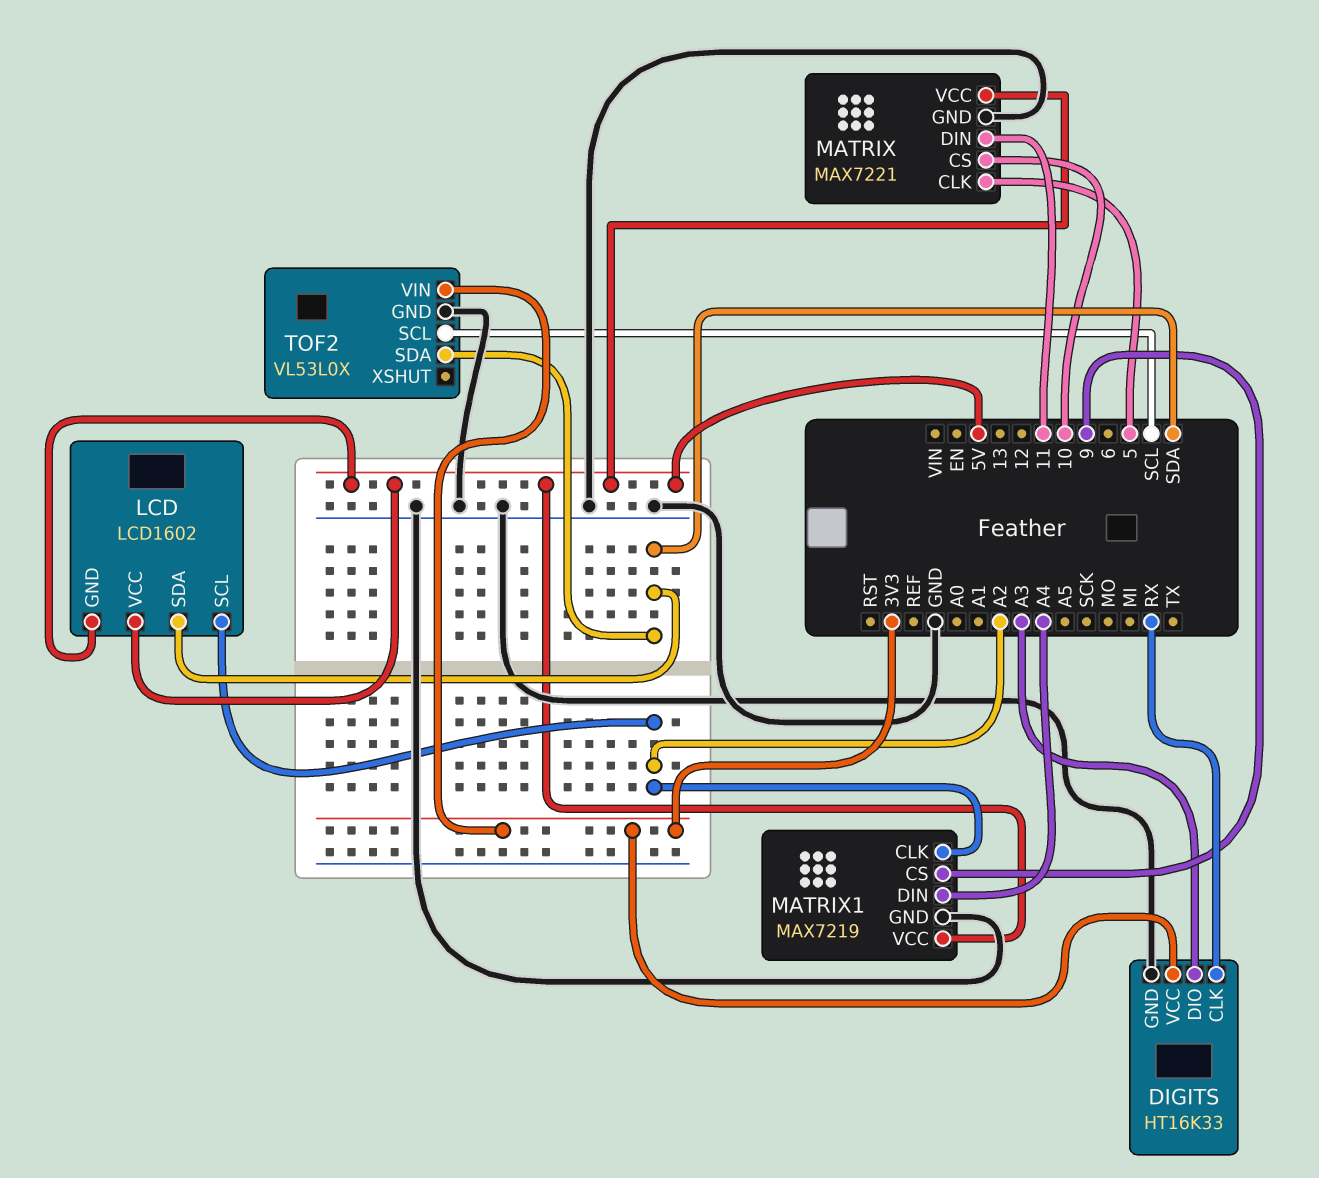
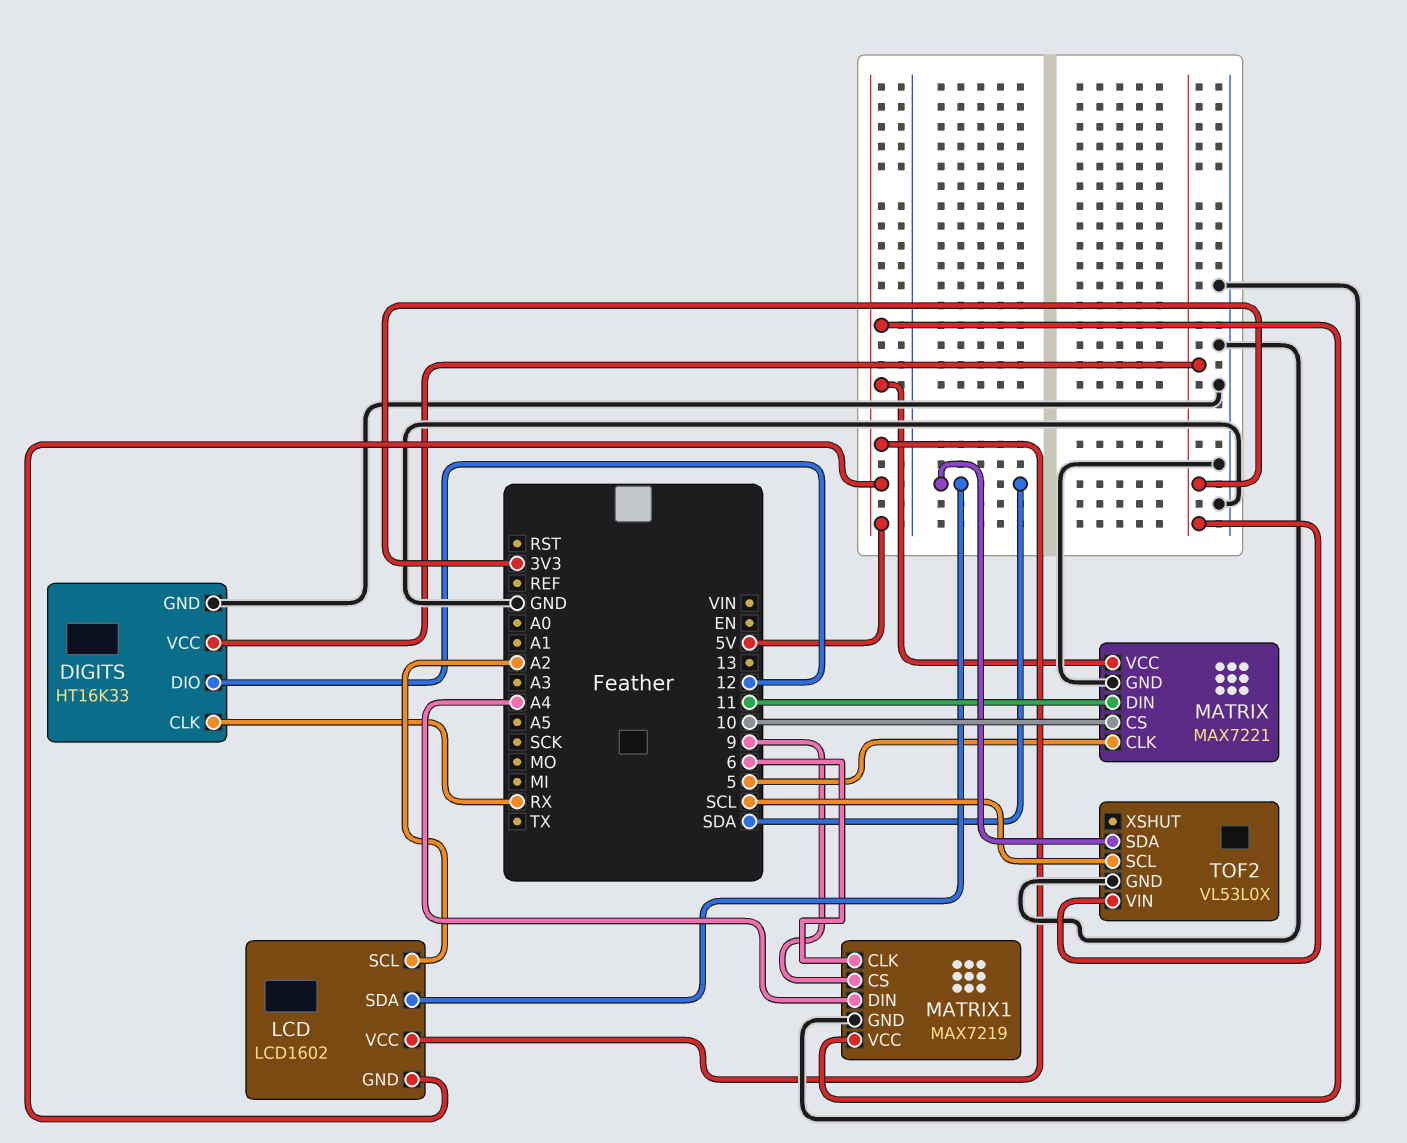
DIGITS pin DIO: A3 -> 12
MATRIX1 pin CLK: A2 -> 6

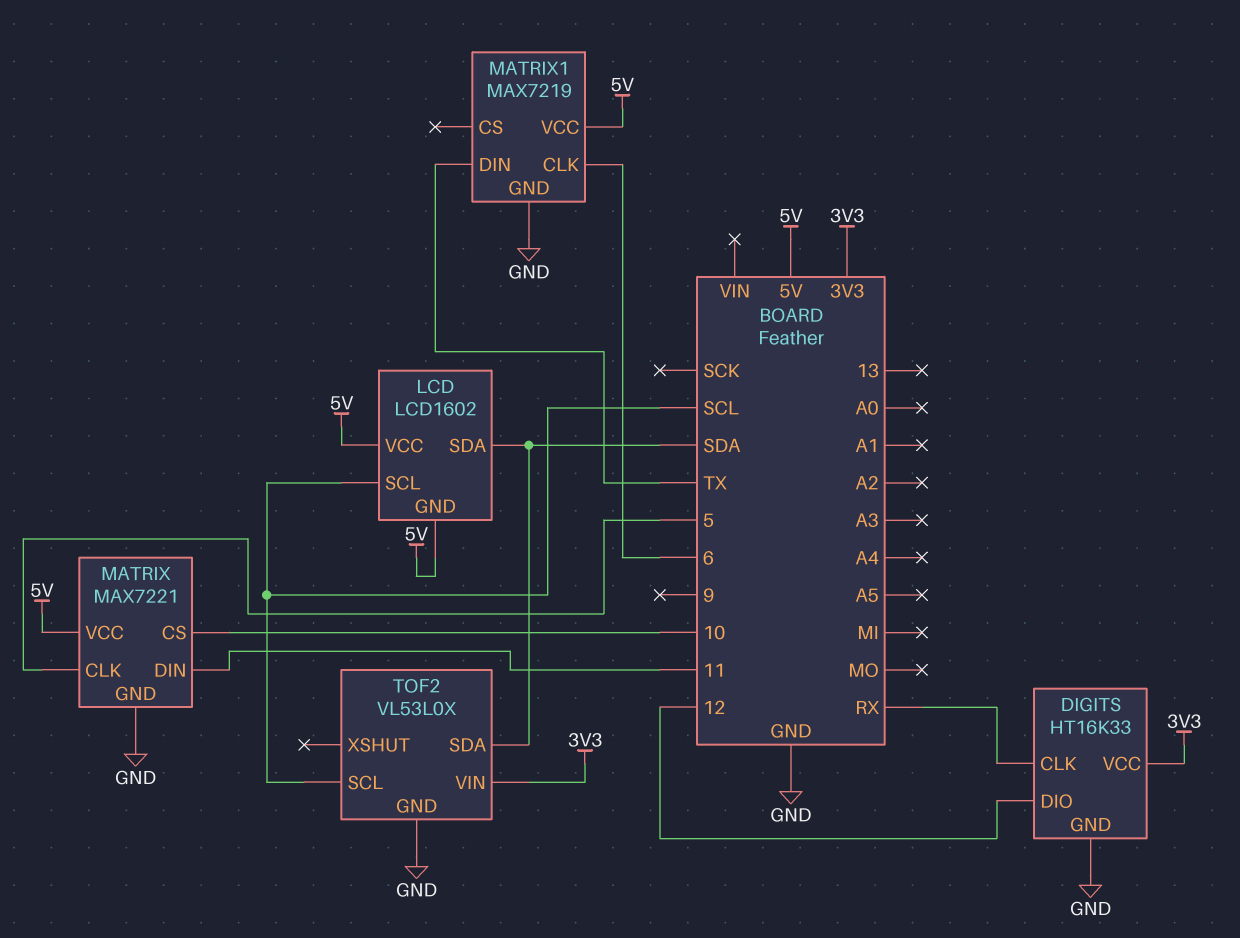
LCD pin SCL: A2 -> SCL
MATRIX1 pin CS: 9 -> none
MATRIX1 pin DIN: A4 -> TX

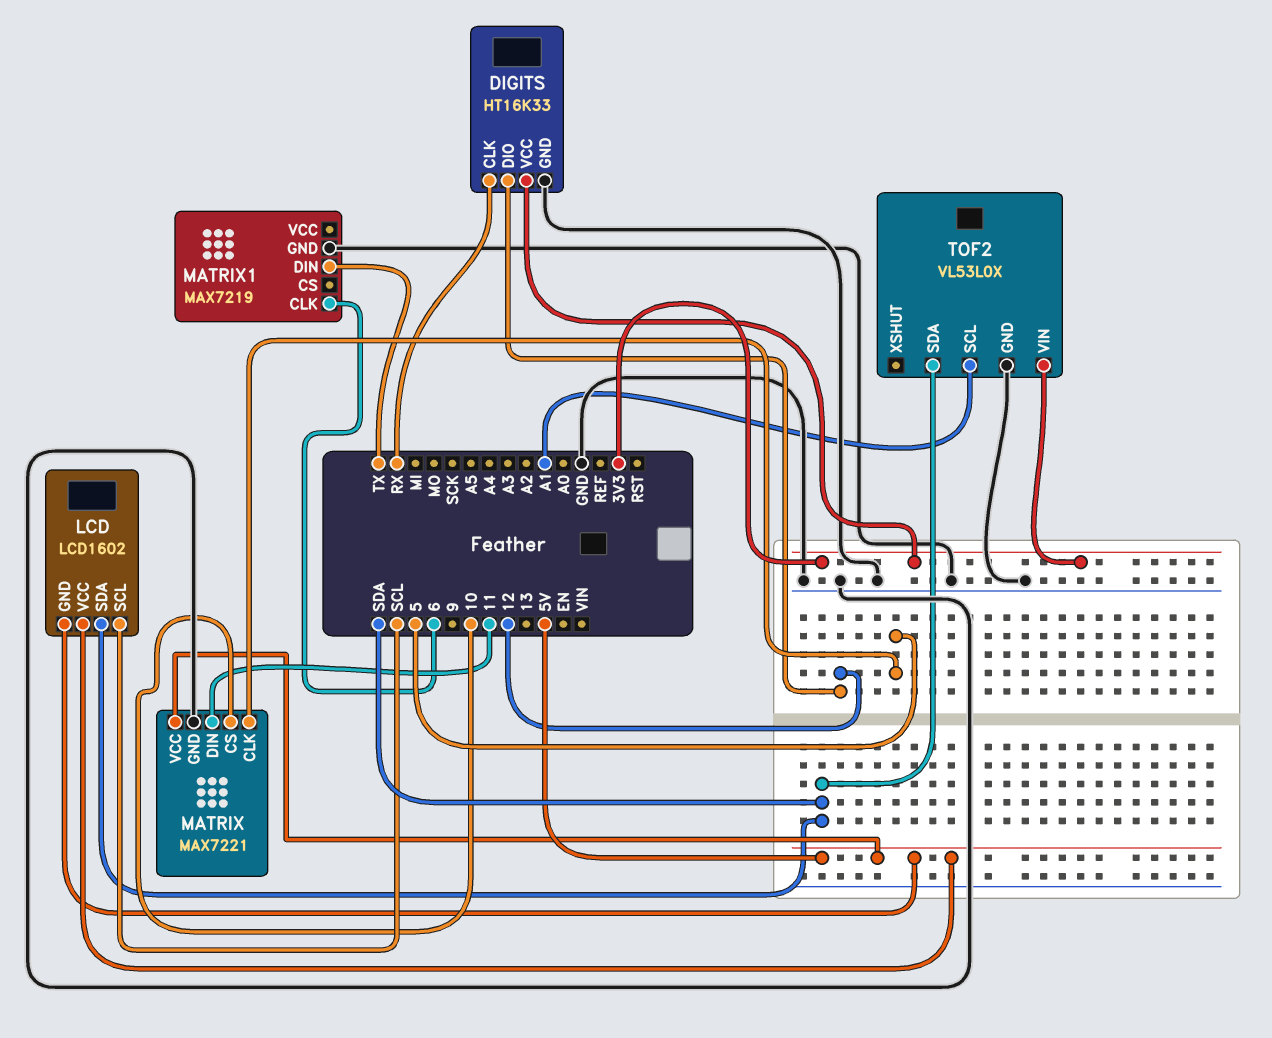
MATRIX1 pin VCC: 5V -> none
TOF2 pin SCL: SCL -> A1

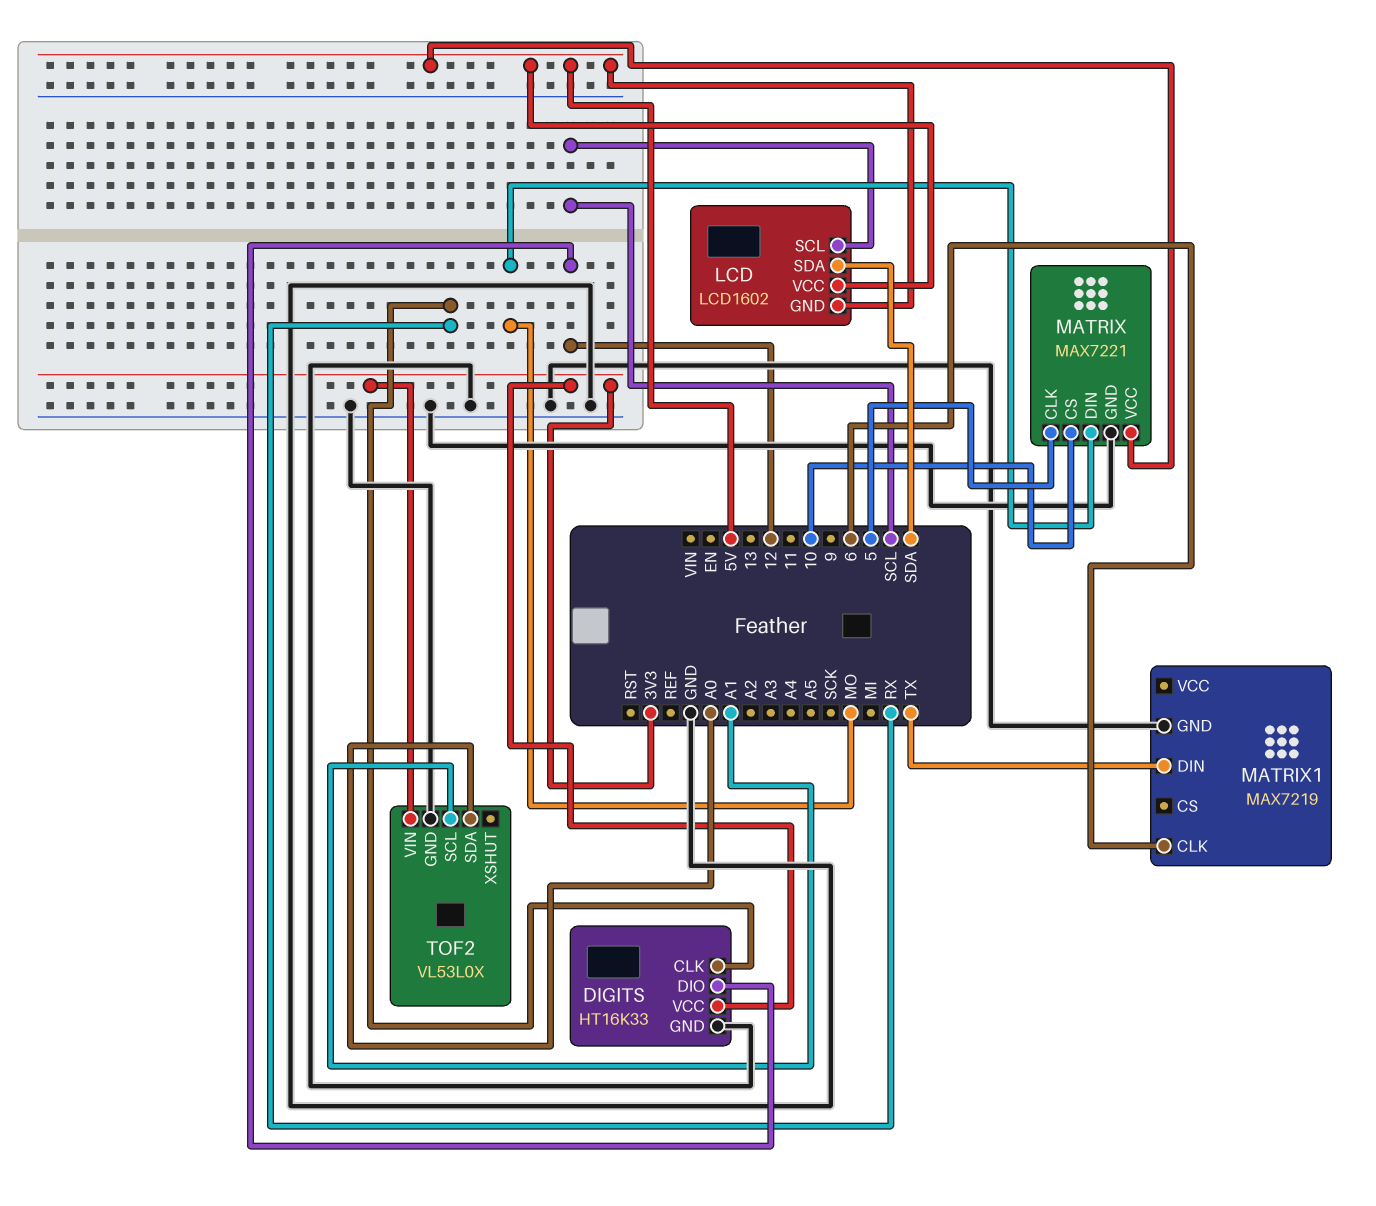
MATRIX pin DIN: 11 -> MO
TOF2 pin SDA: SDA -> A0

